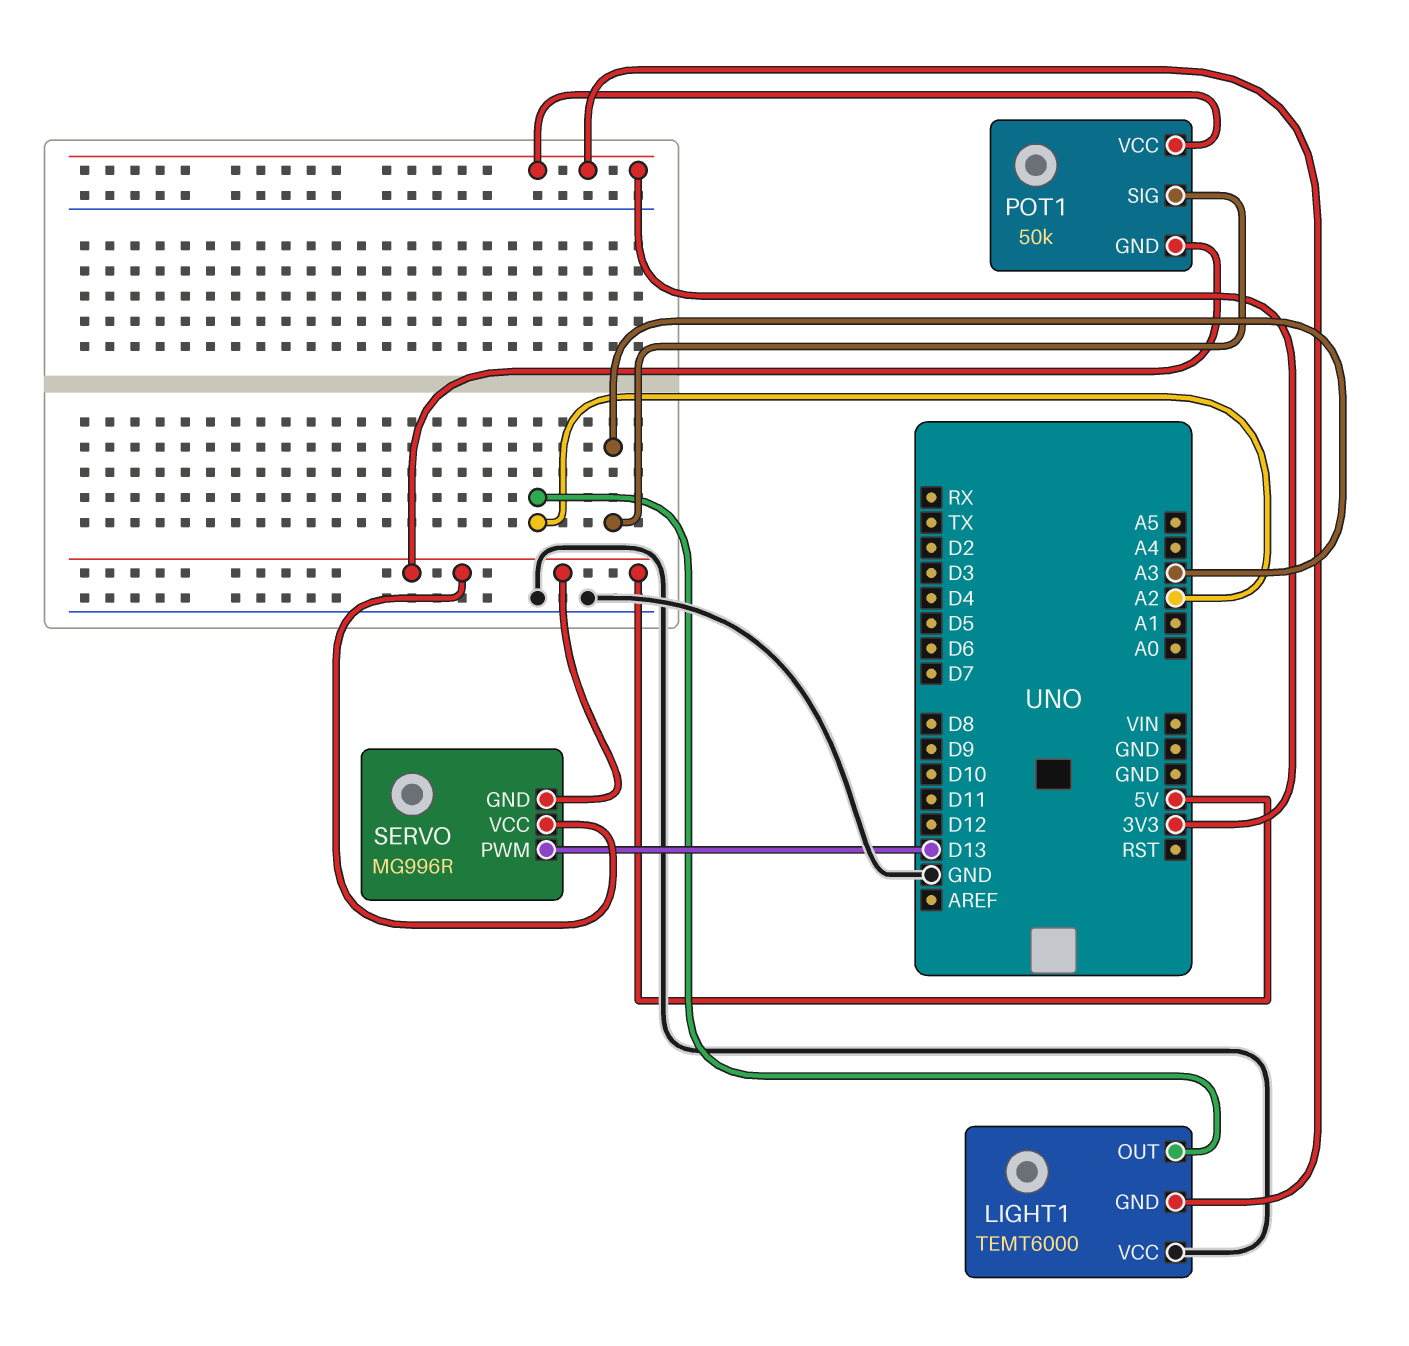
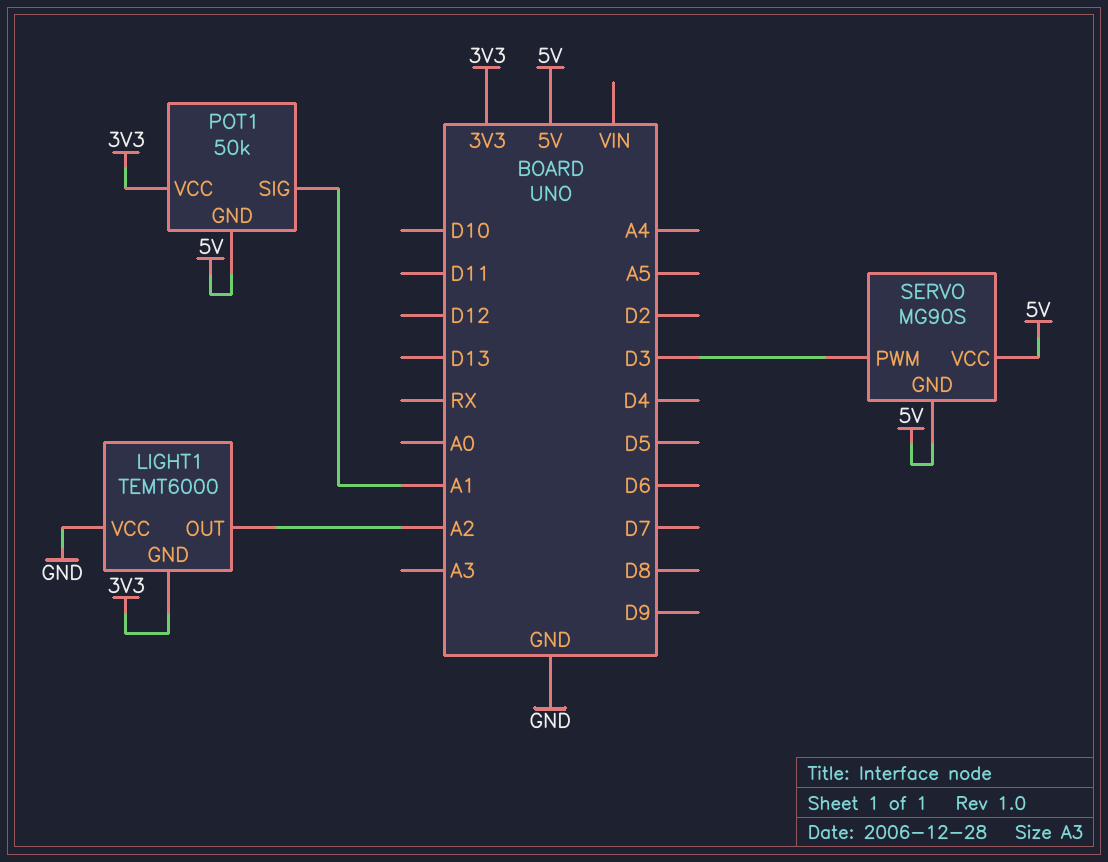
POT1 pin SIG: A3 -> A1
SERVO: MG996R -> MG90S
SERVO pin PWM: D13 -> D3

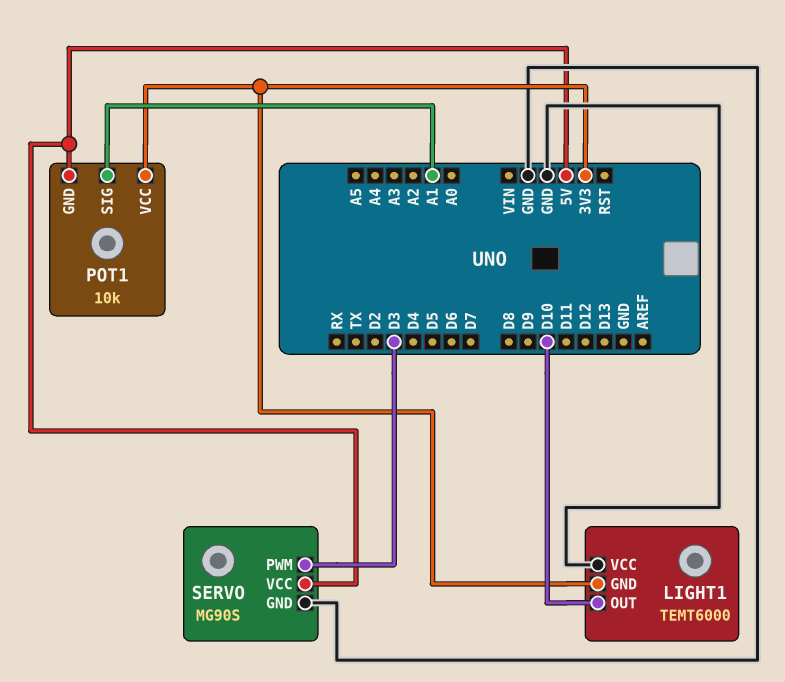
LIGHT1 pin OUT: A2 -> D10
POT1: 50k -> 10k
SERVO pin GND: 5V -> GND

